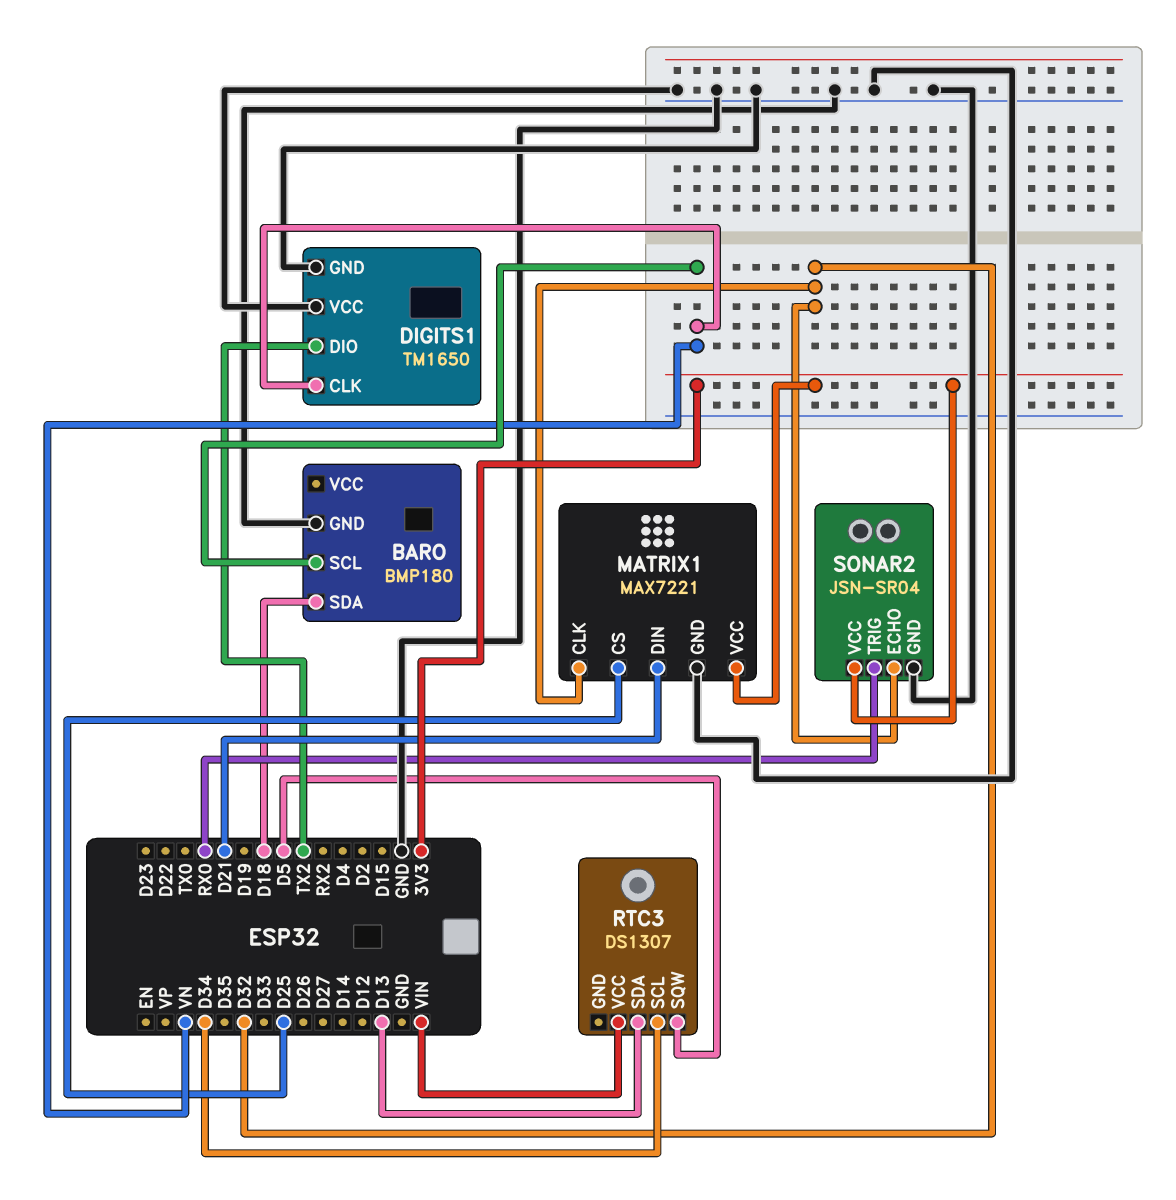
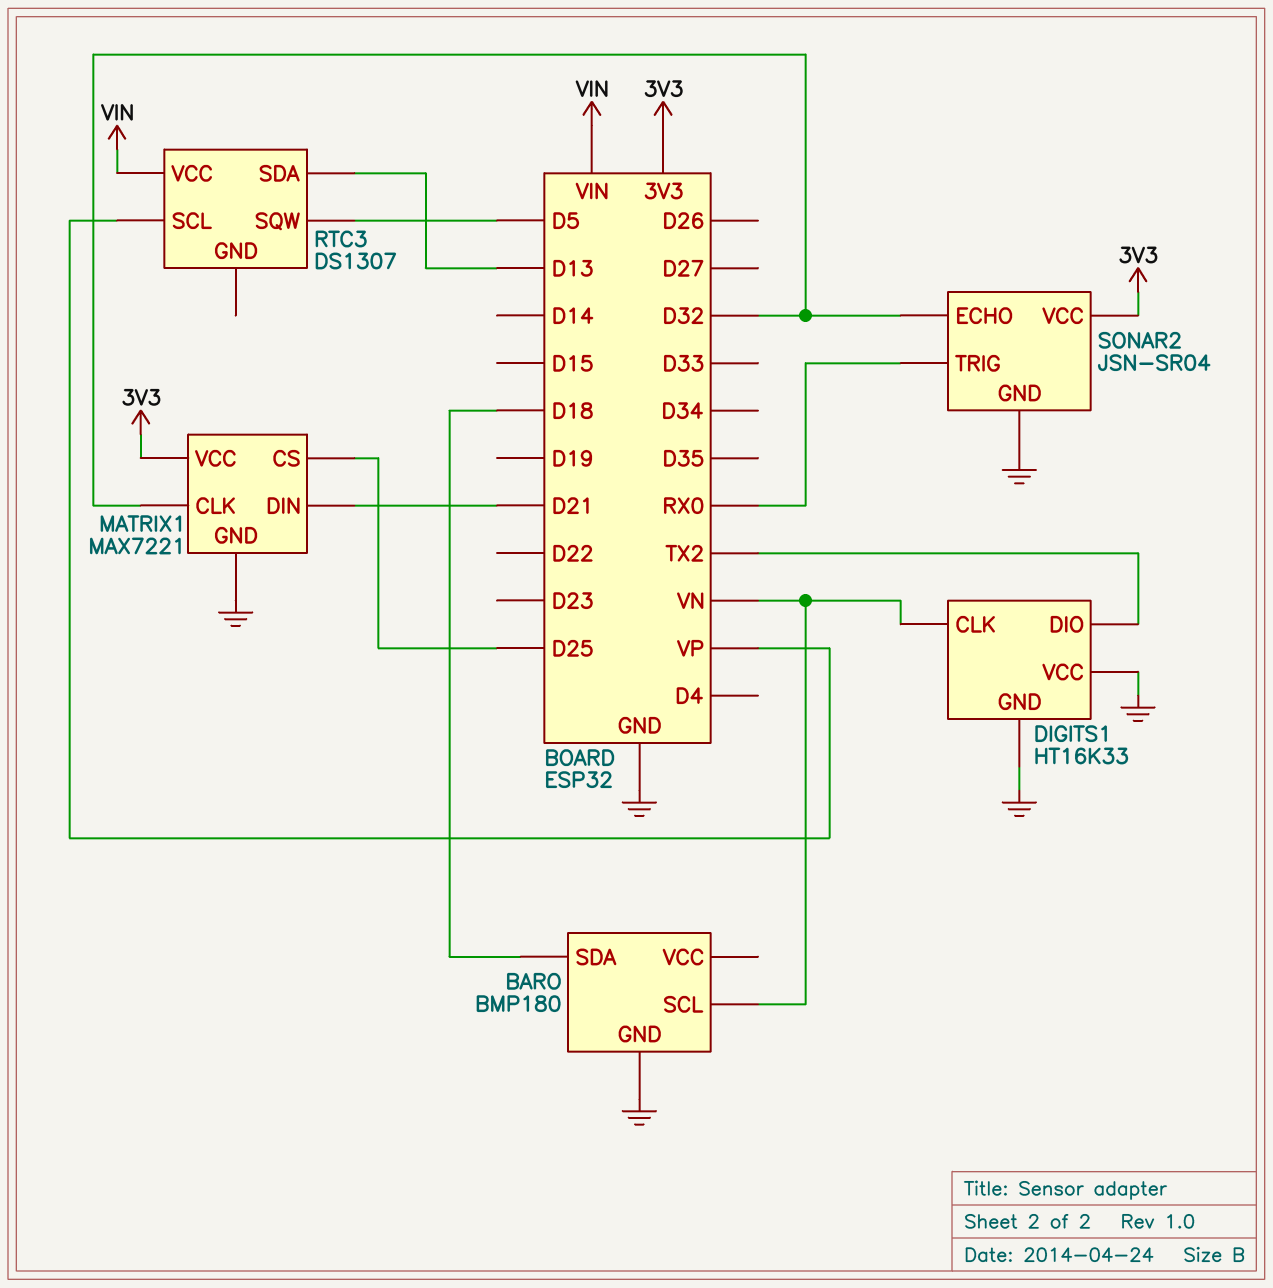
DIGITS1: TM1650 -> HT16K33
RTC3 pin SCL: D34 -> VP

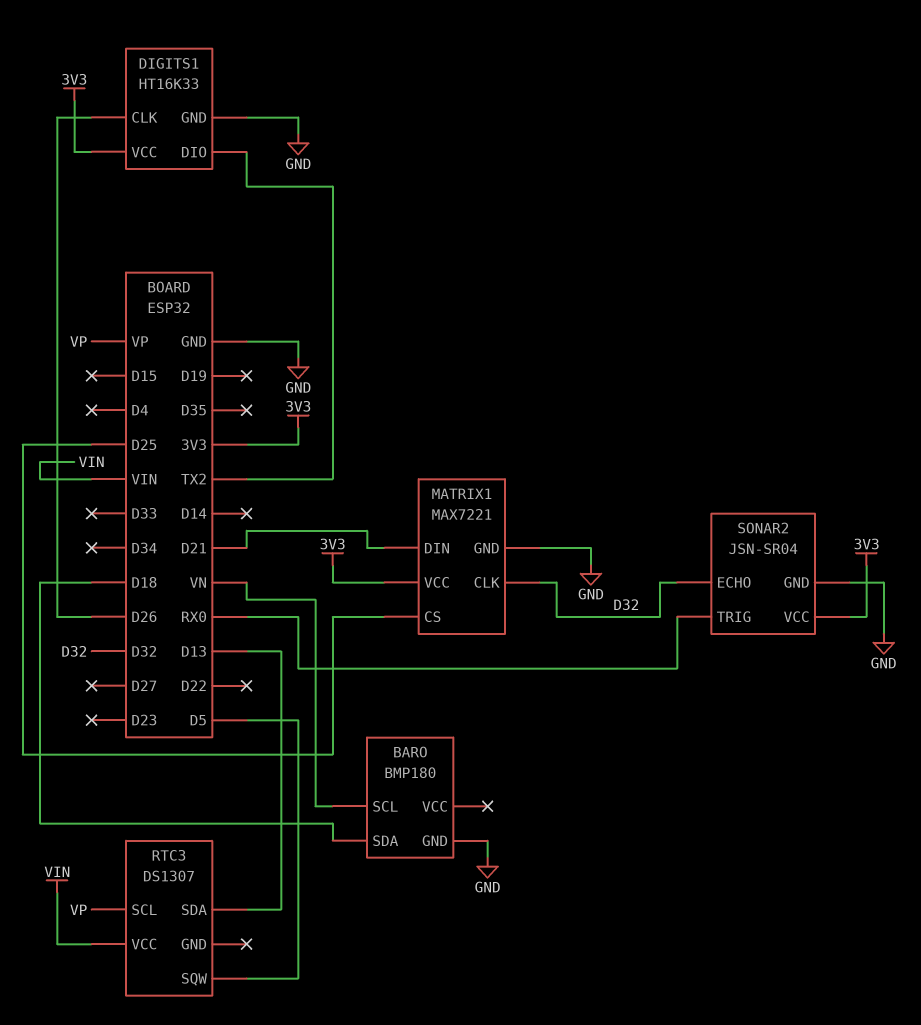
DIGITS1 pin CLK: VN -> D26
DIGITS1 pin VCC: GND -> 3V3

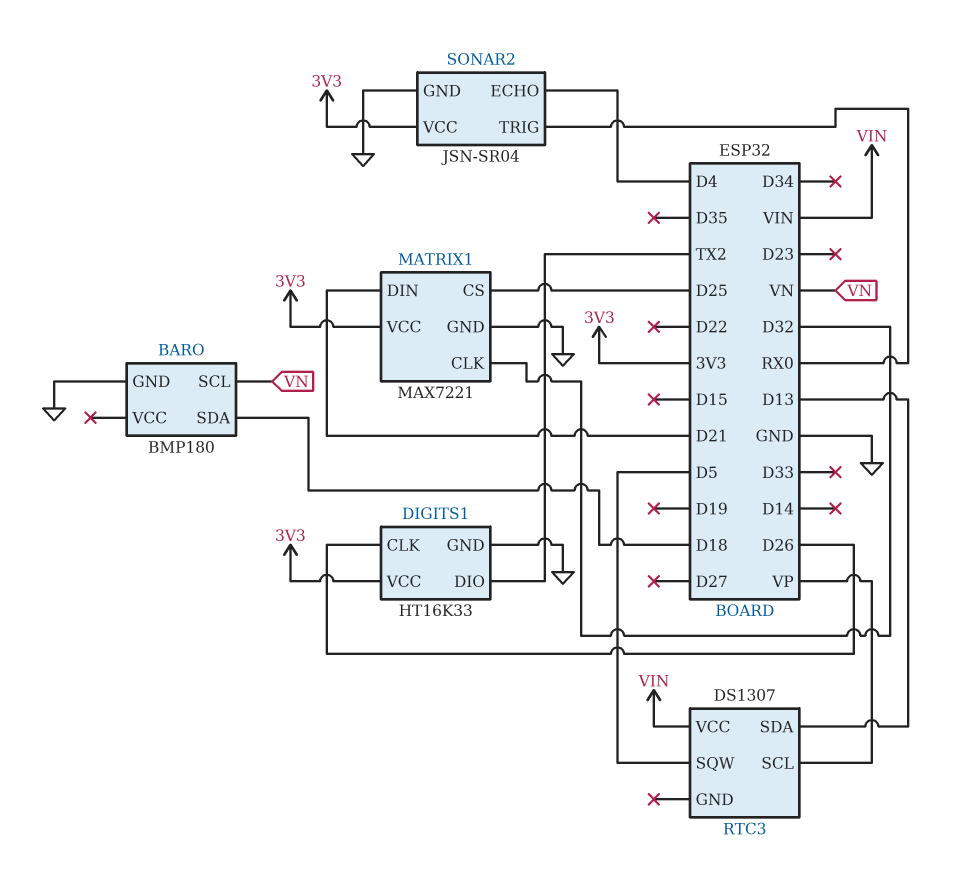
SONAR2 pin ECHO: D32 -> D4

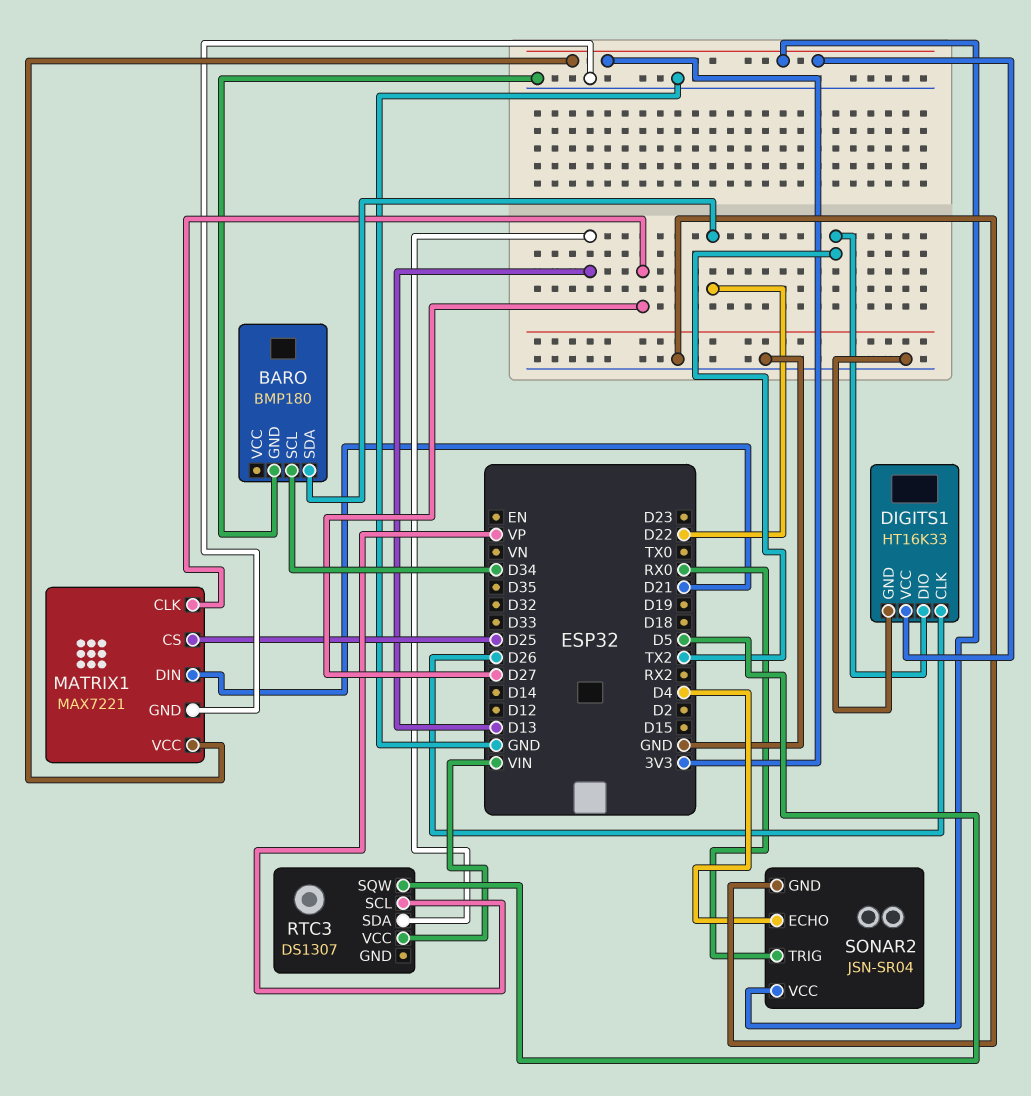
BARO pin SCL: VN -> D34
BARO pin SDA: D18 -> D22
MATRIX1 pin CLK: D32 -> D27

